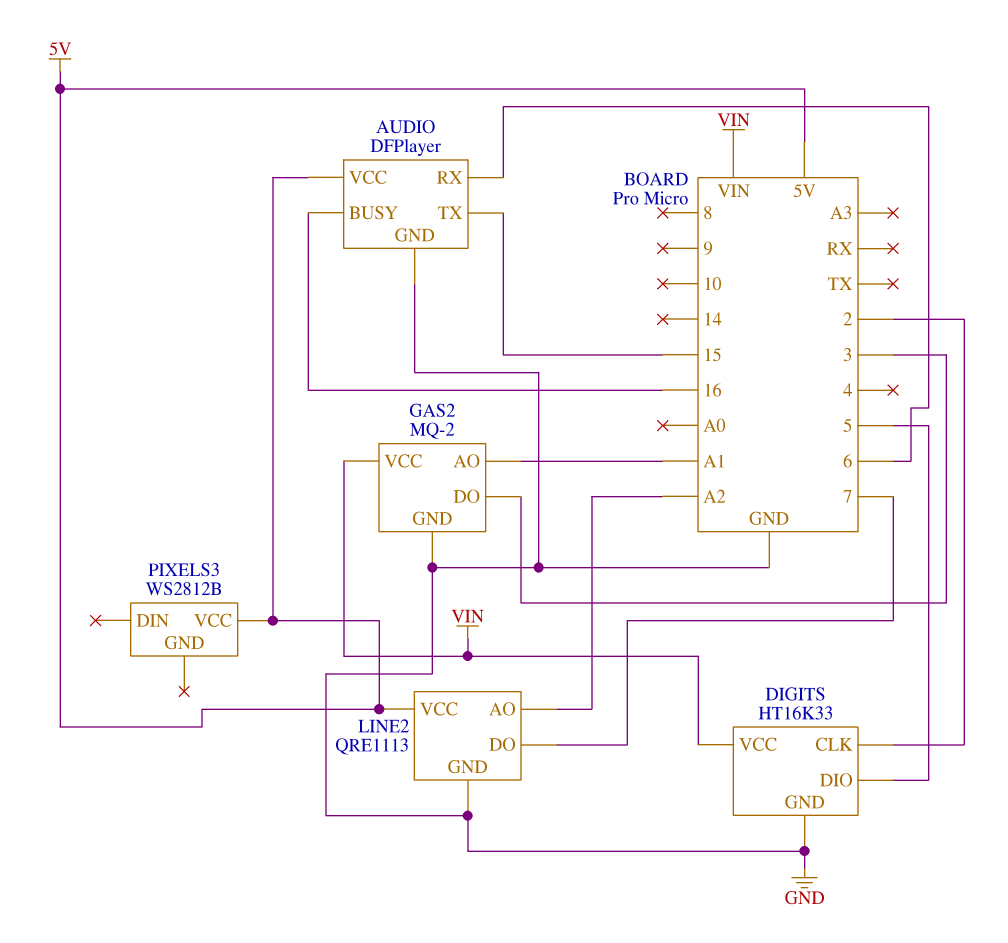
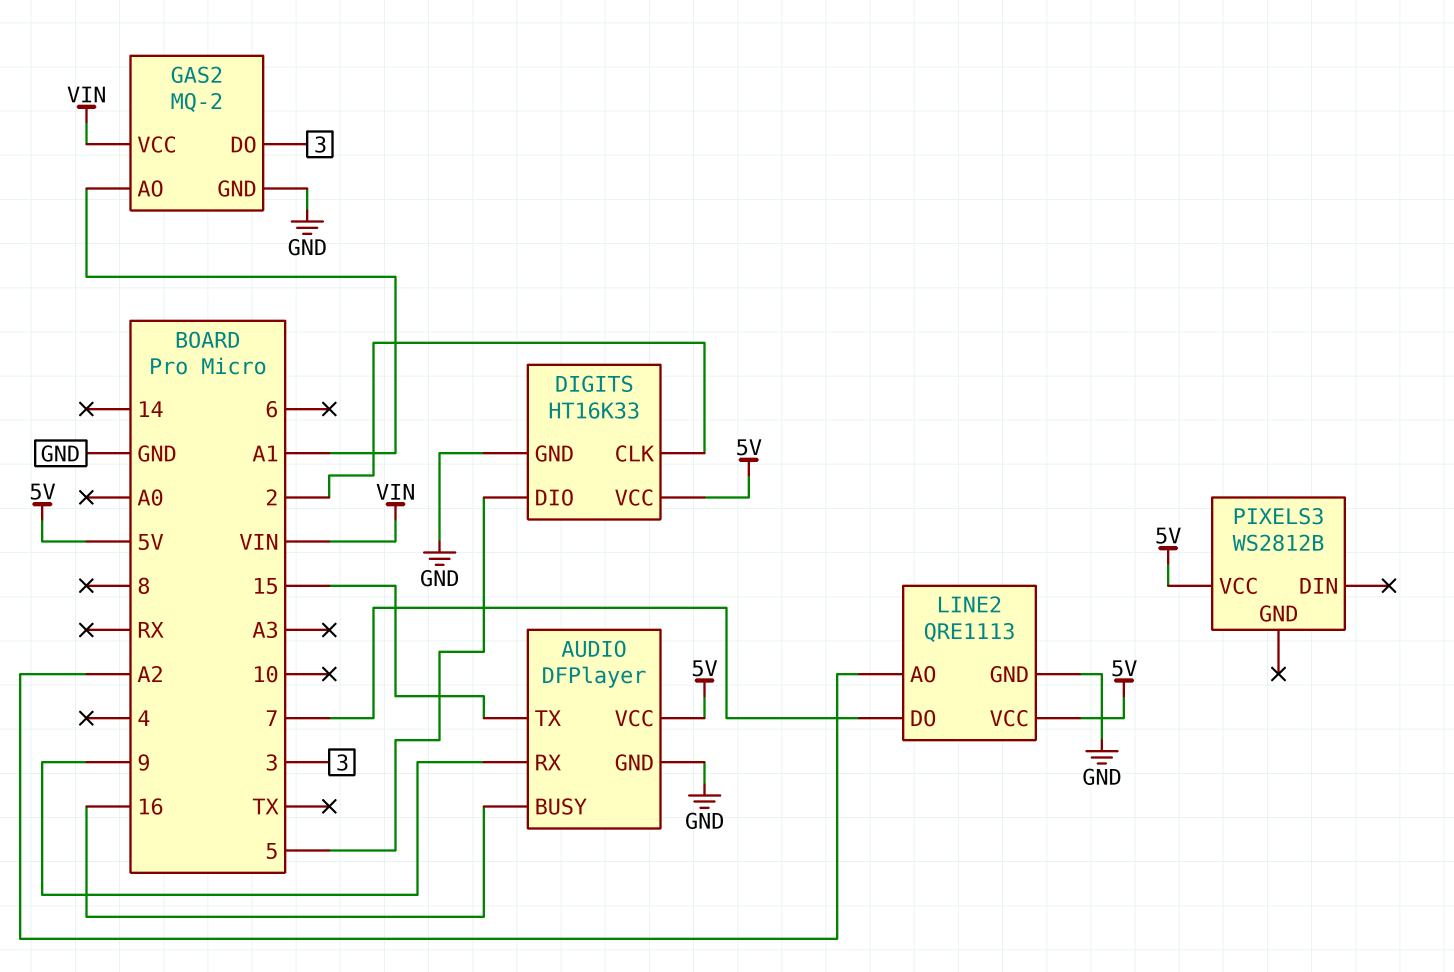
AUDIO pin RX: 6 -> 9
DIGITS pin VCC: VIN -> 5V

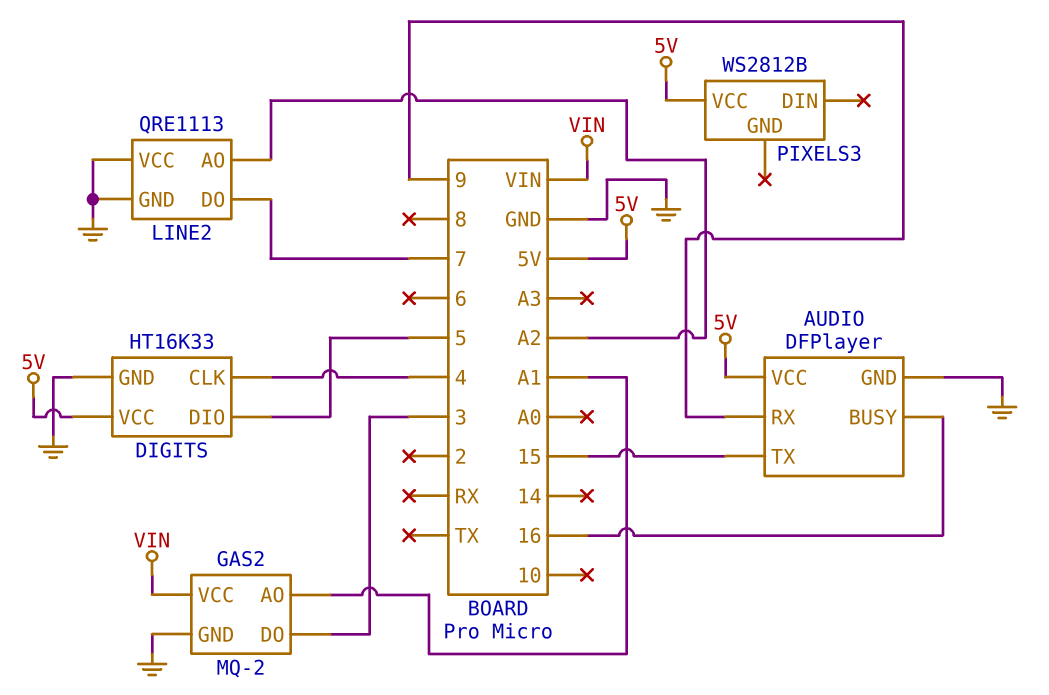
DIGITS pin CLK: 2 -> 4
LINE2 pin VCC: 5V -> GND

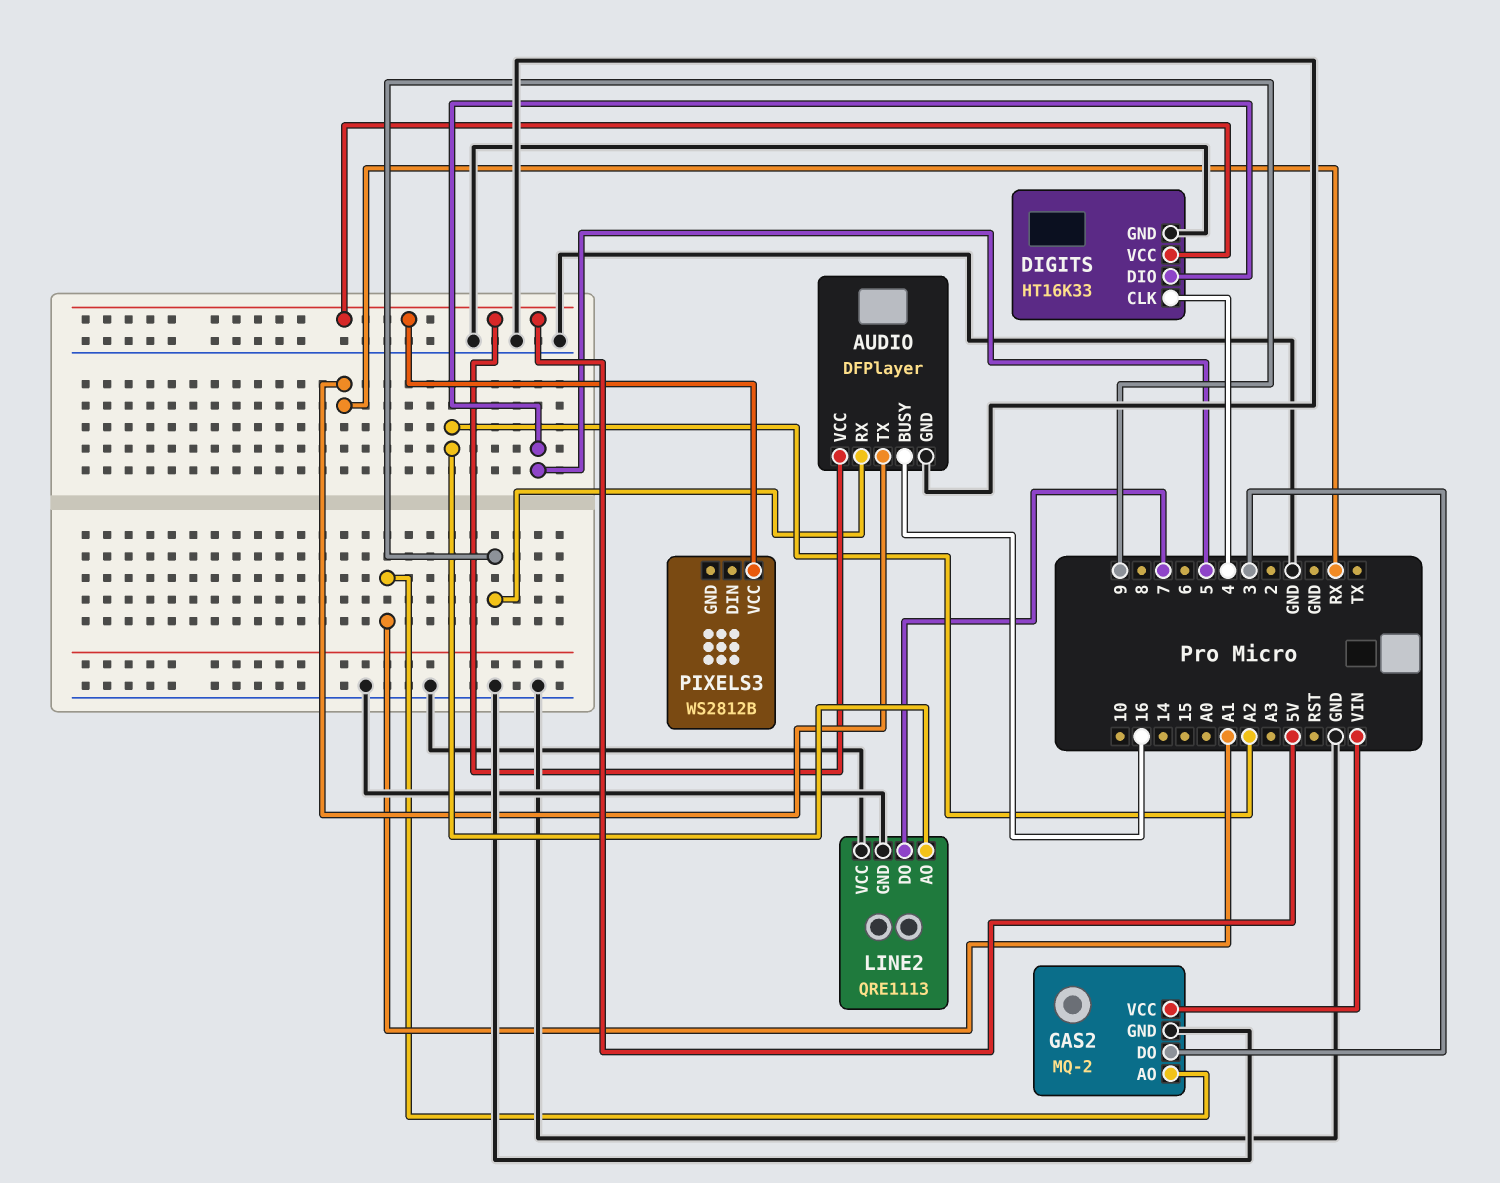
AUDIO pin TX: 15 -> RX

